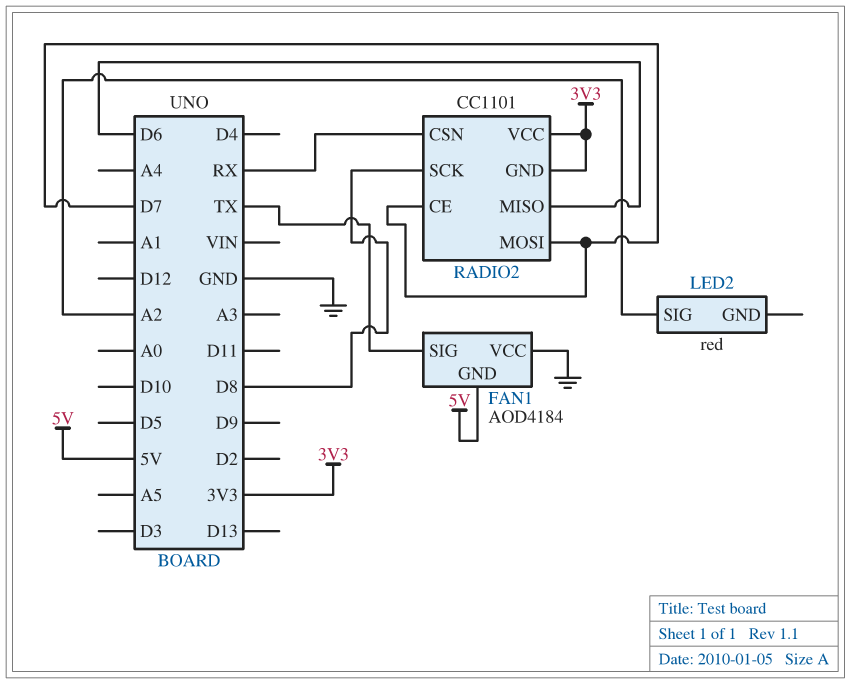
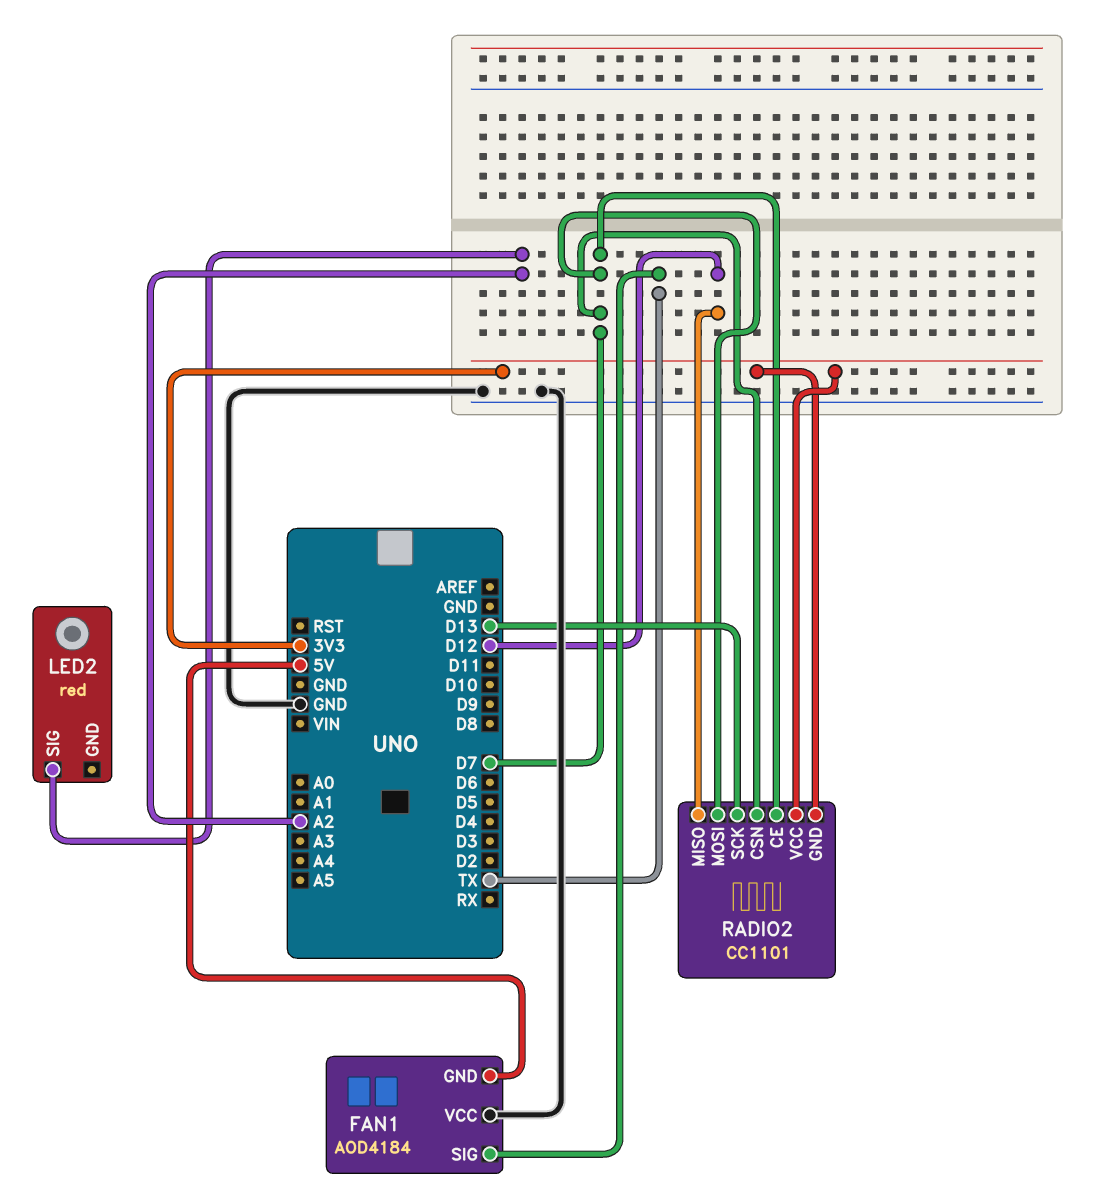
RADIO2 pin CSN: RX -> D7
RADIO2 pin MISO: D6 -> D12
RADIO2 pin SCK: D8 -> D13

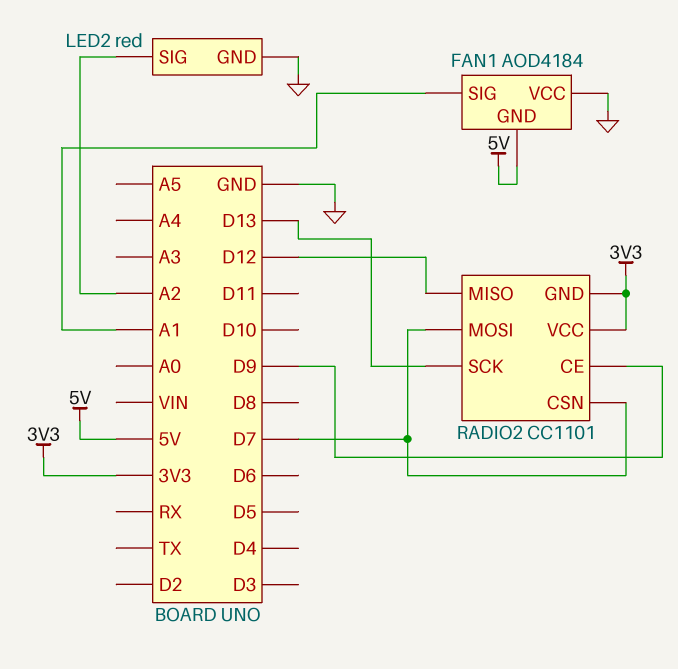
FAN1 pin SIG: TX -> A1
LED2 pin GND: none -> GND
RADIO2 pin CE: D7 -> D9

